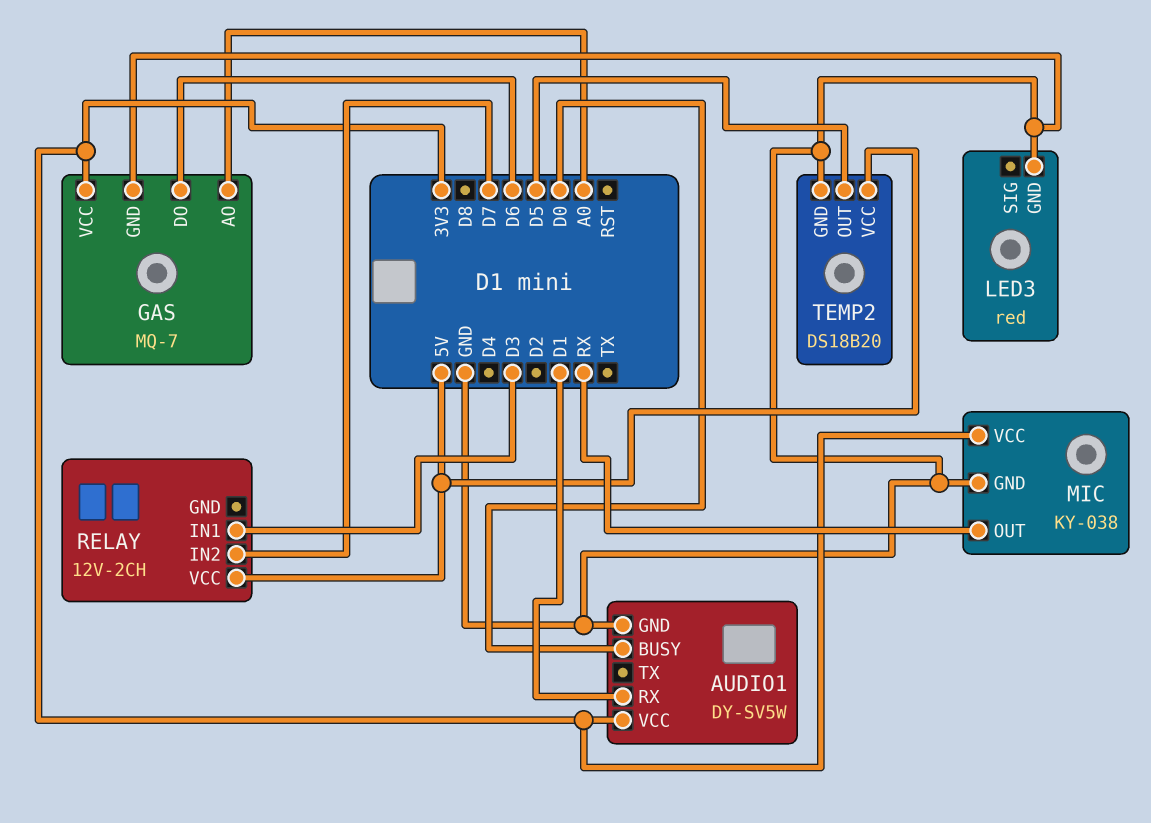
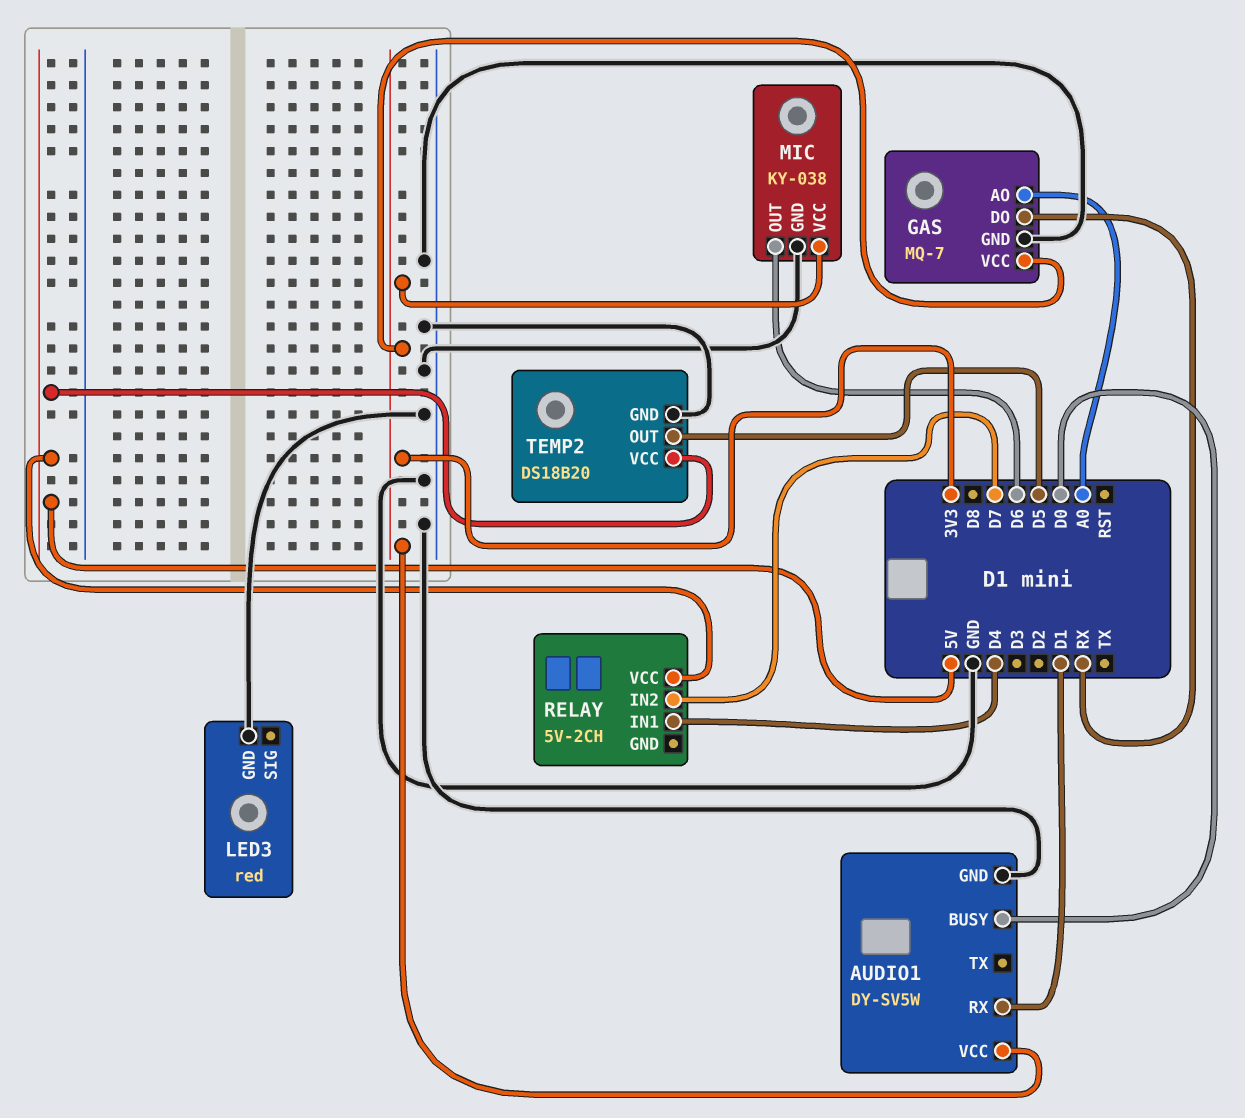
GAS pin DO: D6 -> RX
MIC pin OUT: RX -> D6
RELAY: 12V-2CH -> 5V-2CH
RELAY pin IN1: D3 -> D4

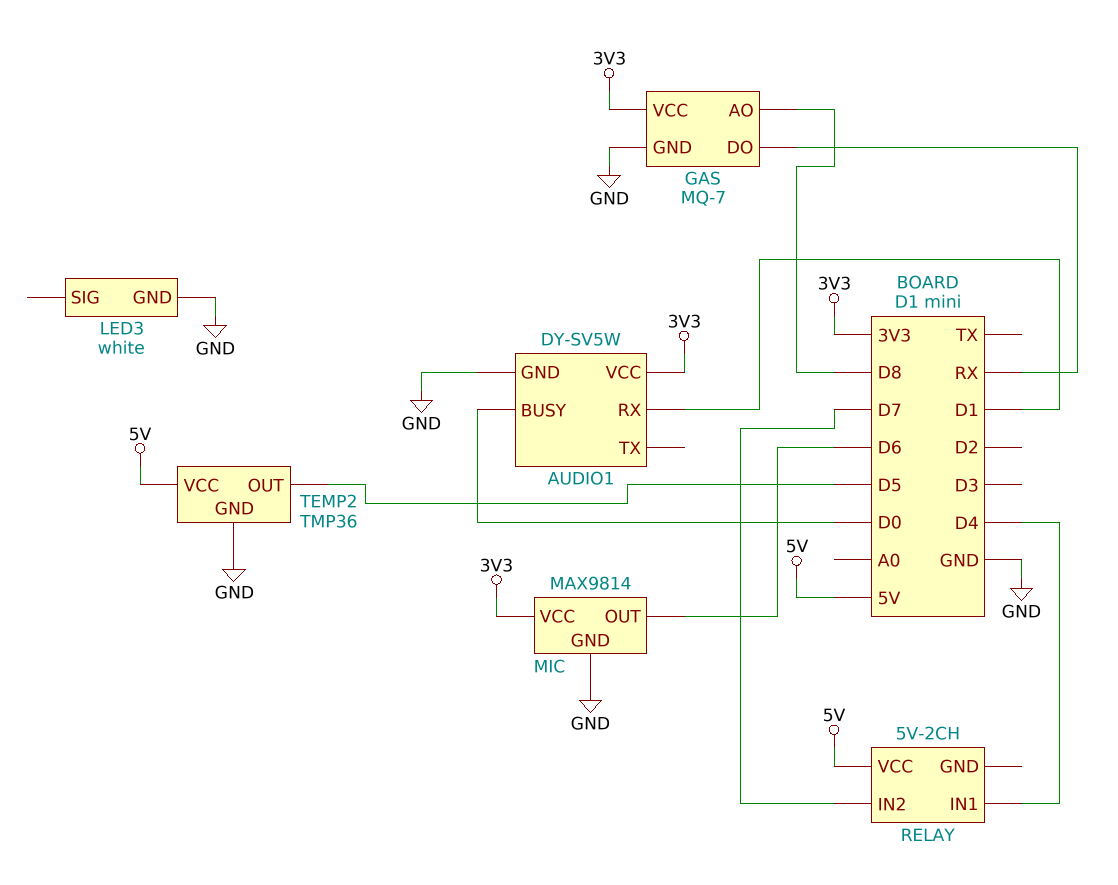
GAS pin AO: A0 -> D8
LED3: red -> white
MIC: KY-038 -> MAX9814
TEMP2: DS18B20 -> TMP36

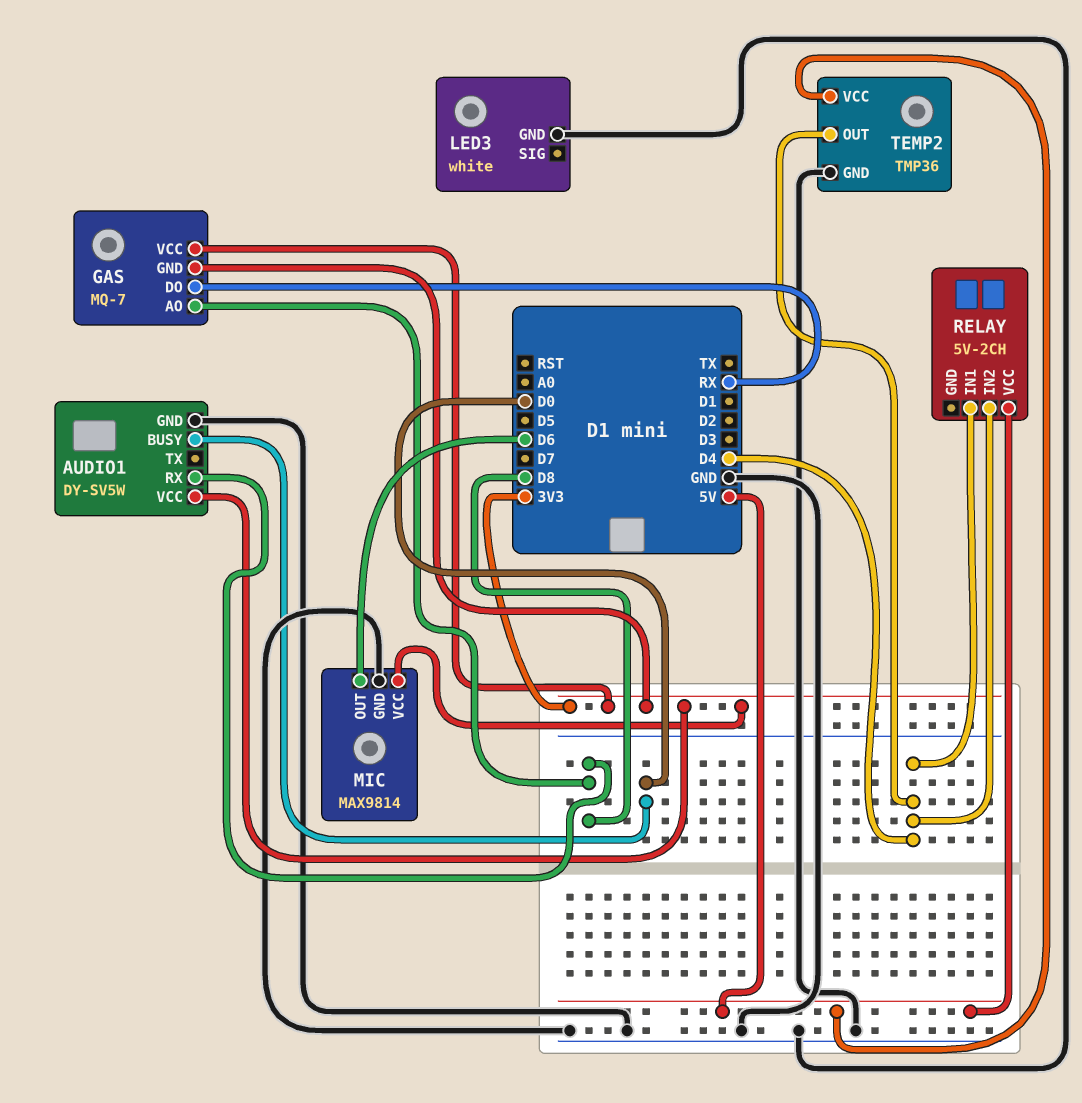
AUDIO1 pin RX: D1 -> D8
GAS pin GND: GND -> 3V3
RELAY pin IN2: D7 -> D4
TEMP2 pin OUT: D5 -> D4

